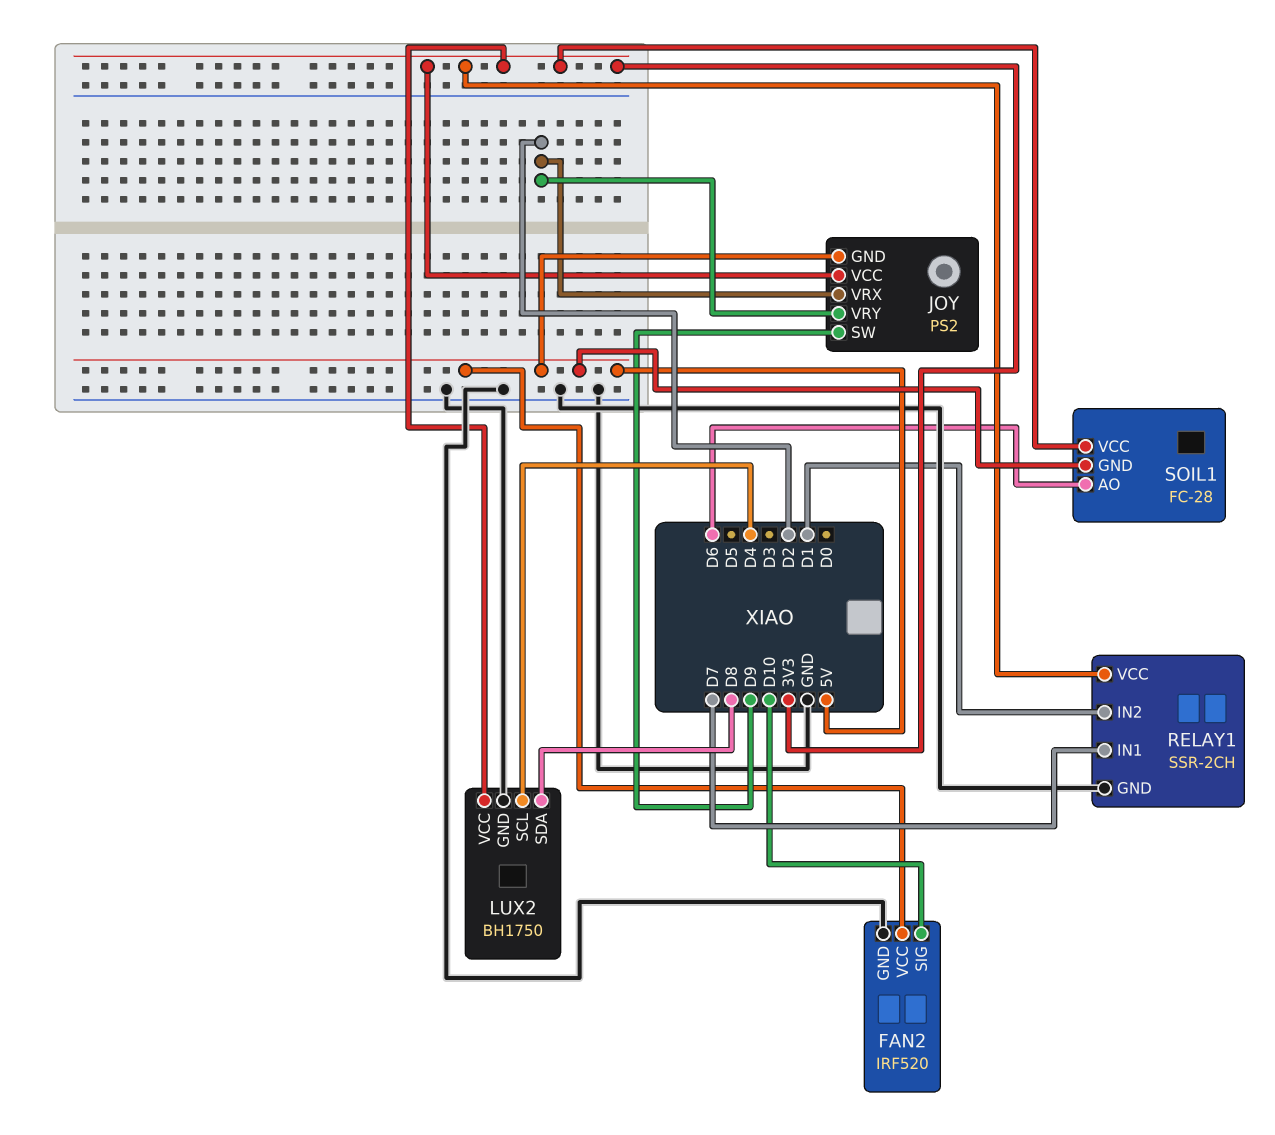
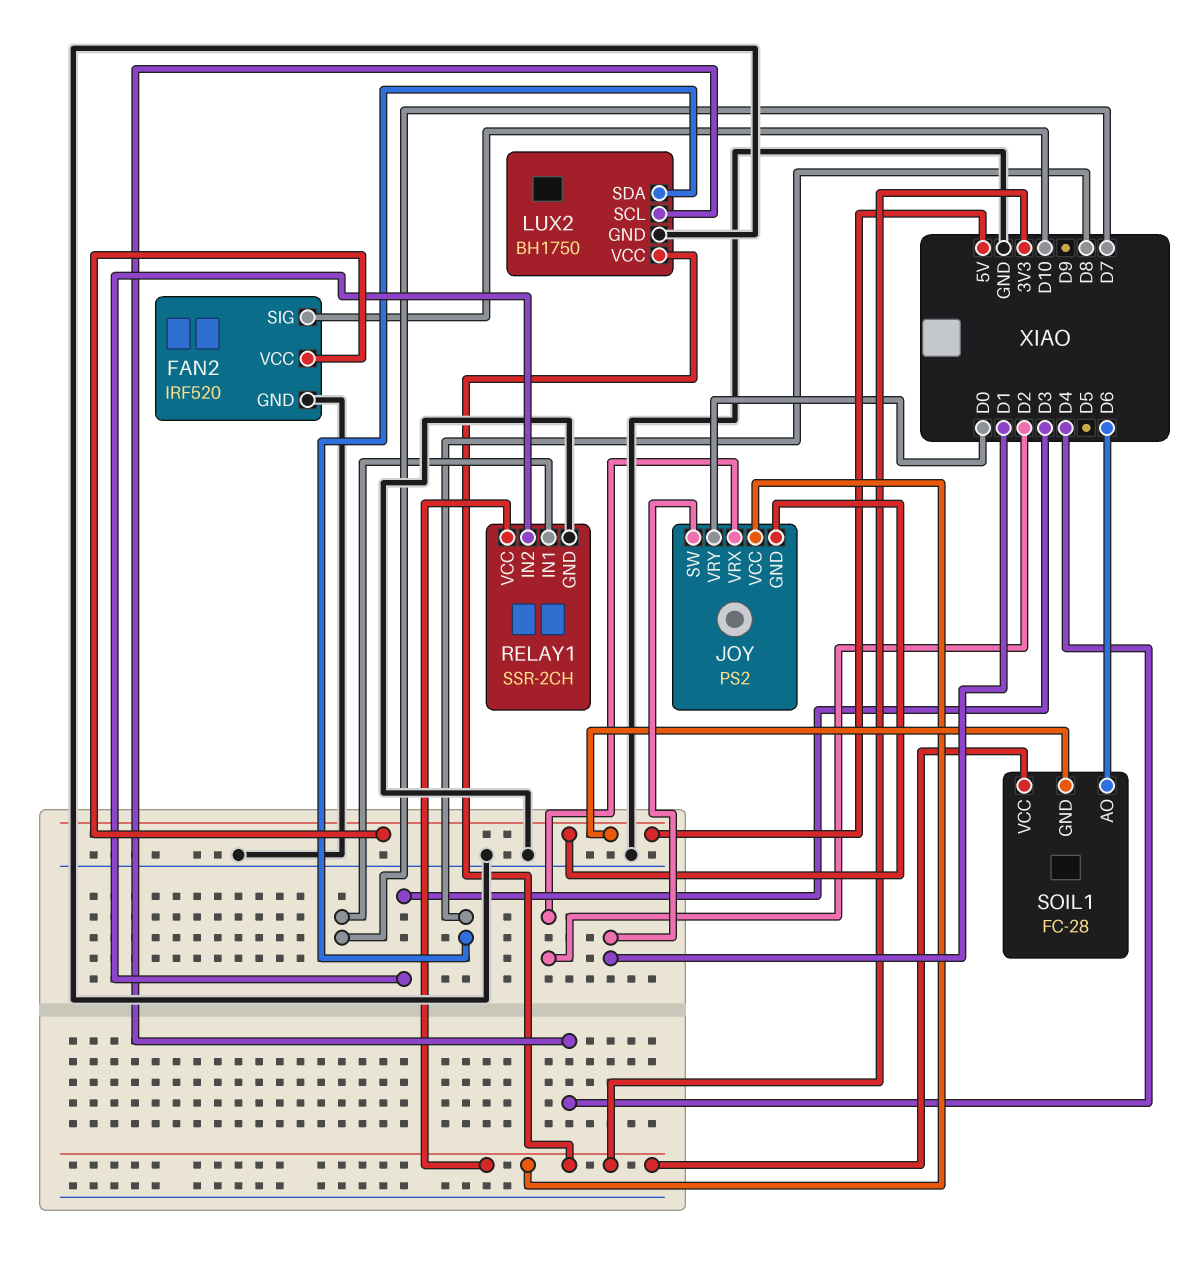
JOY pin SW: D9 -> D1
JOY pin VRY: D2 -> D0
RELAY1 pin IN2: D1 -> D3

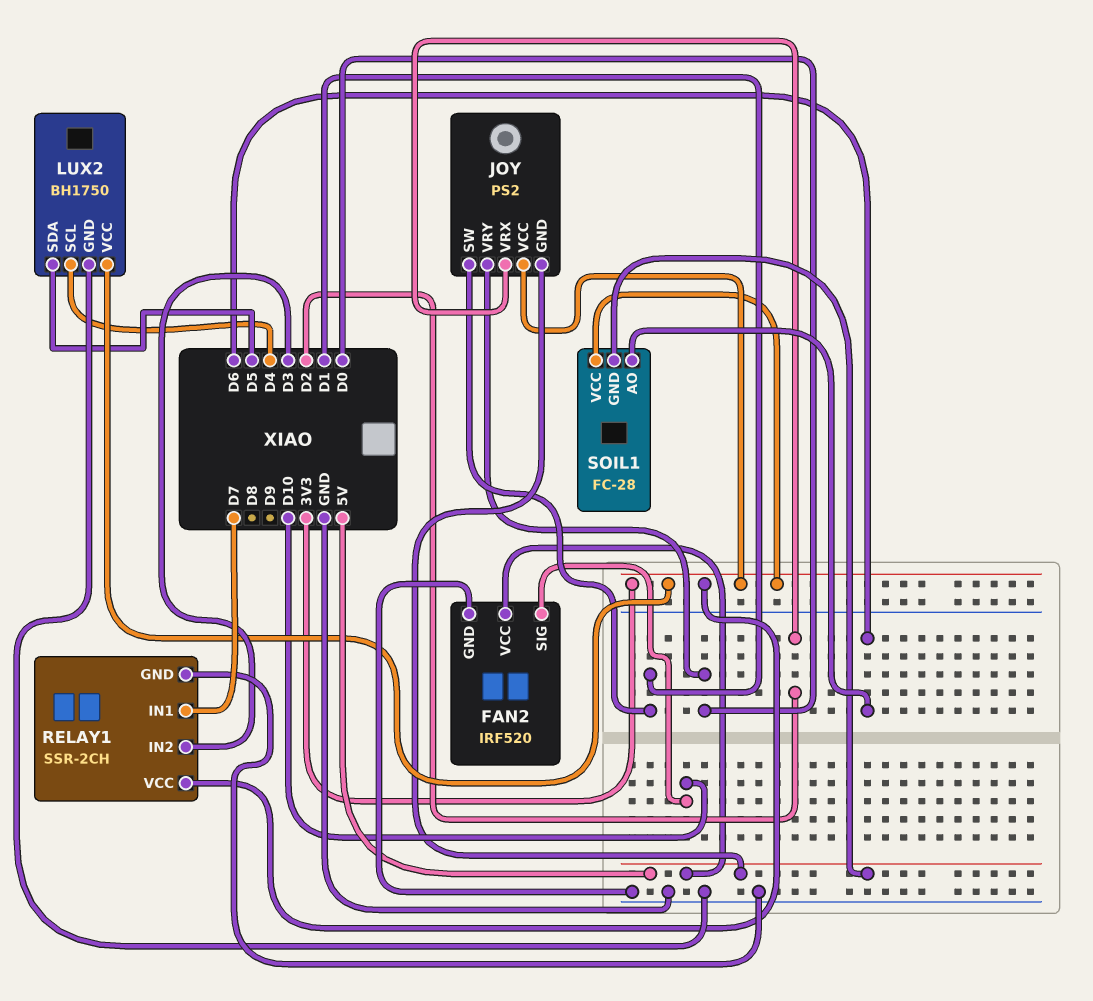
LUX2 pin SDA: D8 -> D5

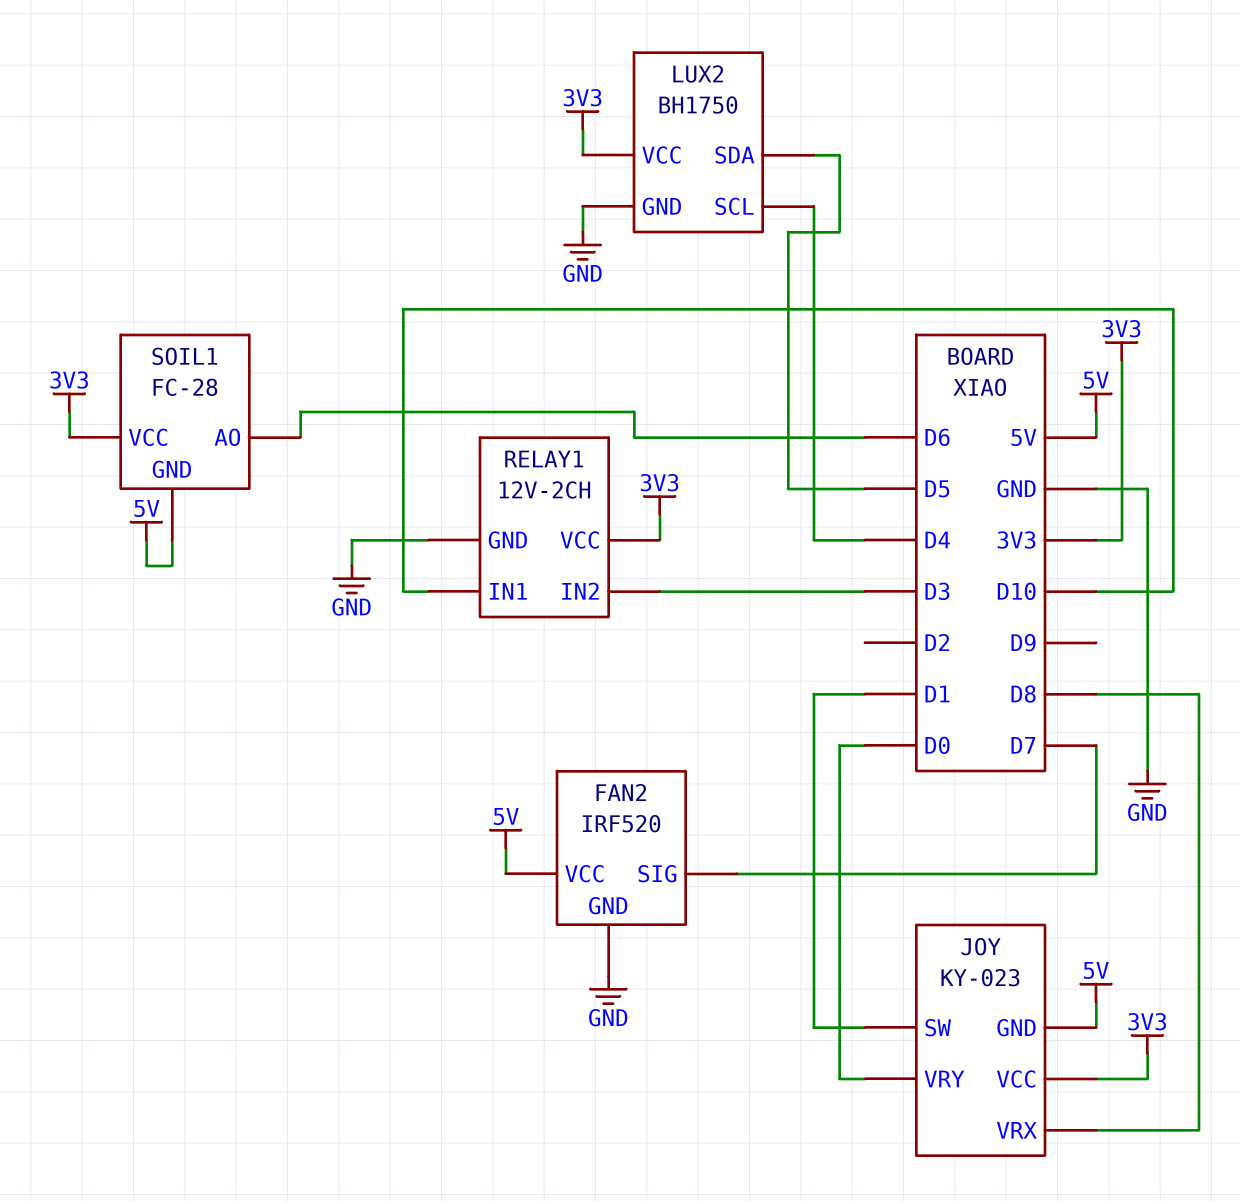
FAN2 pin SIG: D10 -> D7
JOY: PS2 -> KY-023
JOY pin VRX: D2 -> D8
RELAY1: SSR-2CH -> 12V-2CH
RELAY1 pin IN1: D7 -> D10

